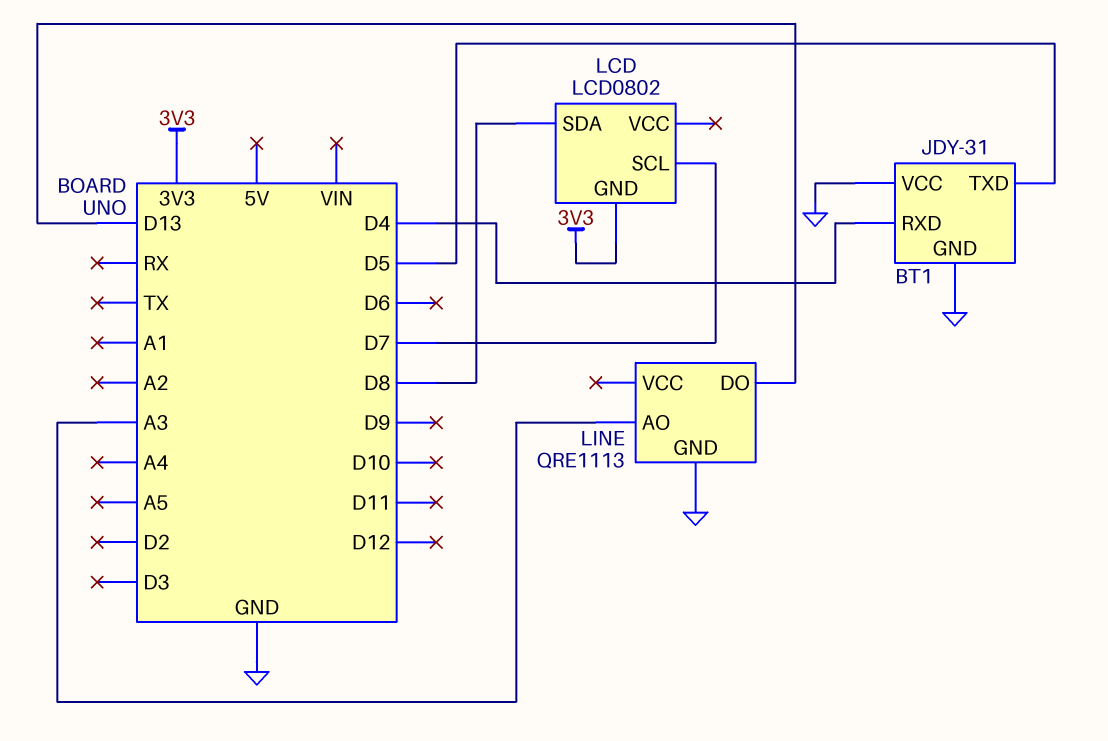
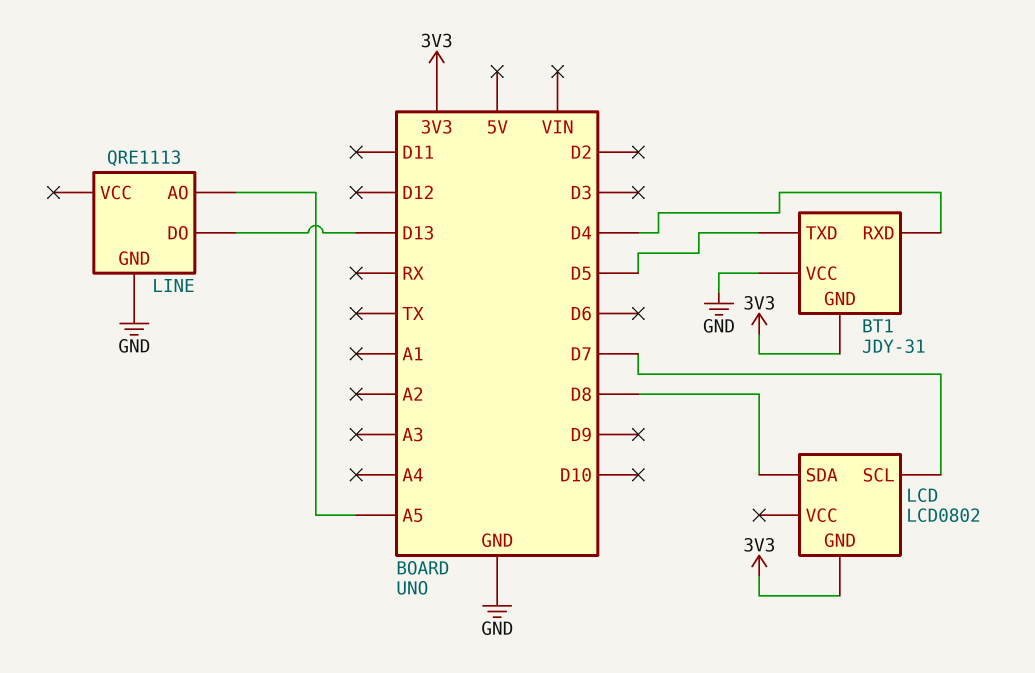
BT1 pin GND: GND -> 3V3
LINE pin AO: A3 -> A5

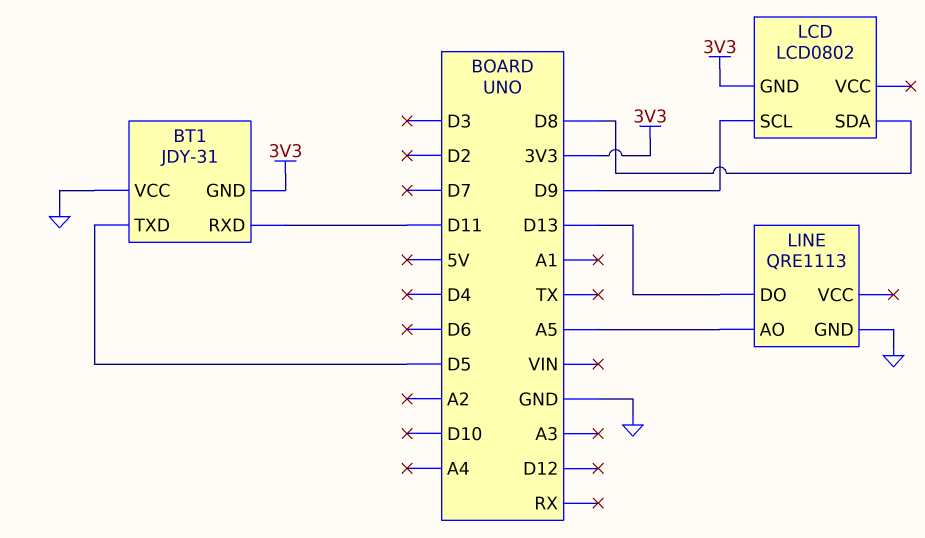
BT1 pin RXD: D4 -> D11
LCD pin SCL: D7 -> D9

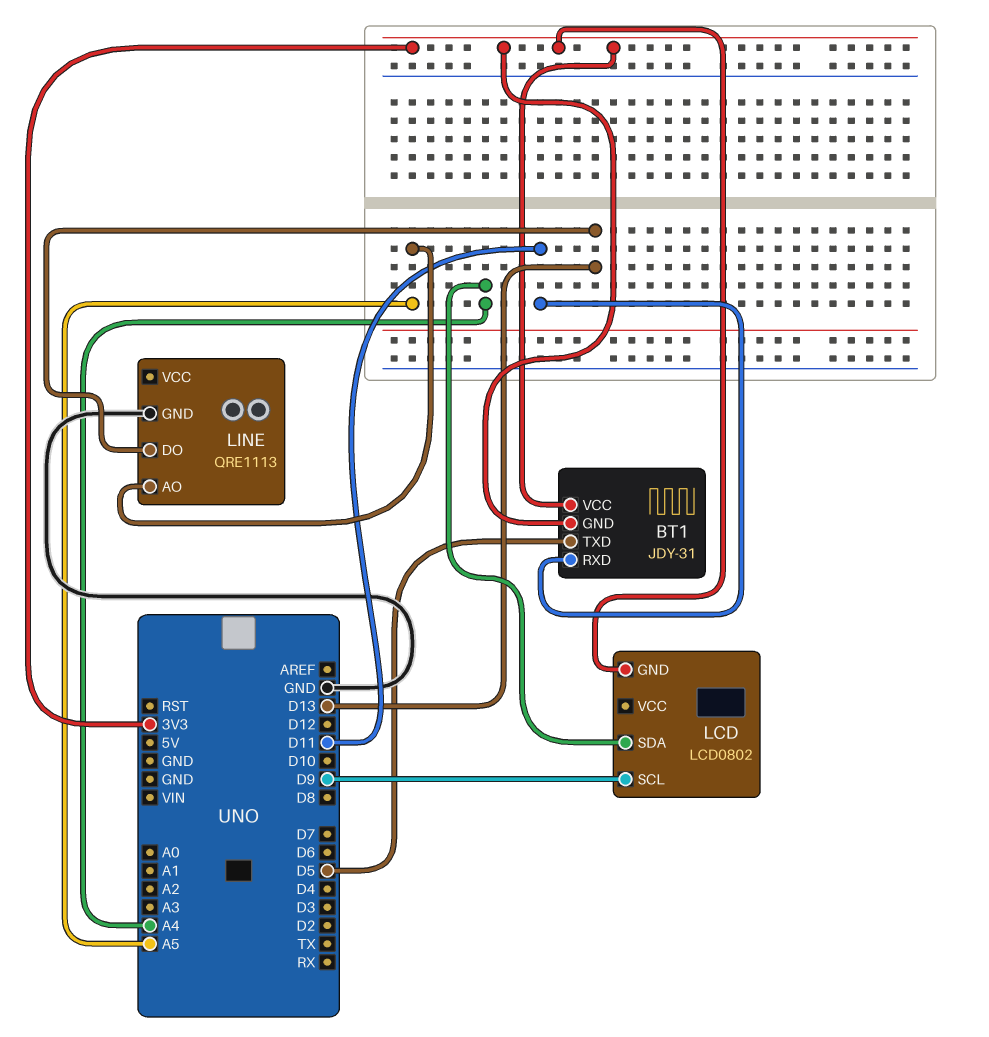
BT1 pin VCC: GND -> 3V3
LCD pin SDA: D8 -> A4

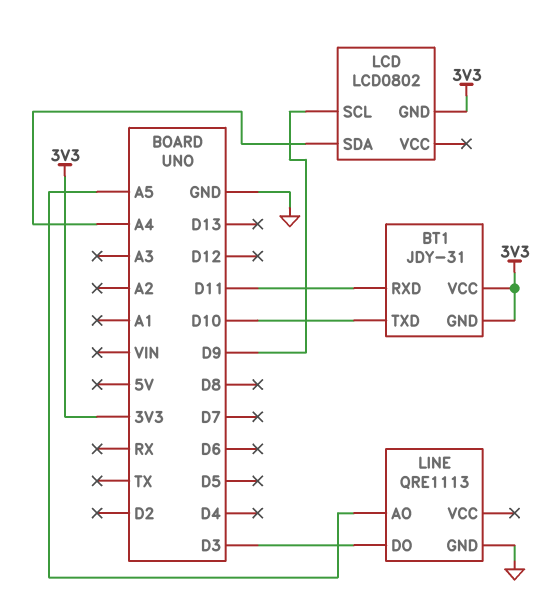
BT1 pin TXD: D5 -> D10
LINE pin DO: D13 -> D3

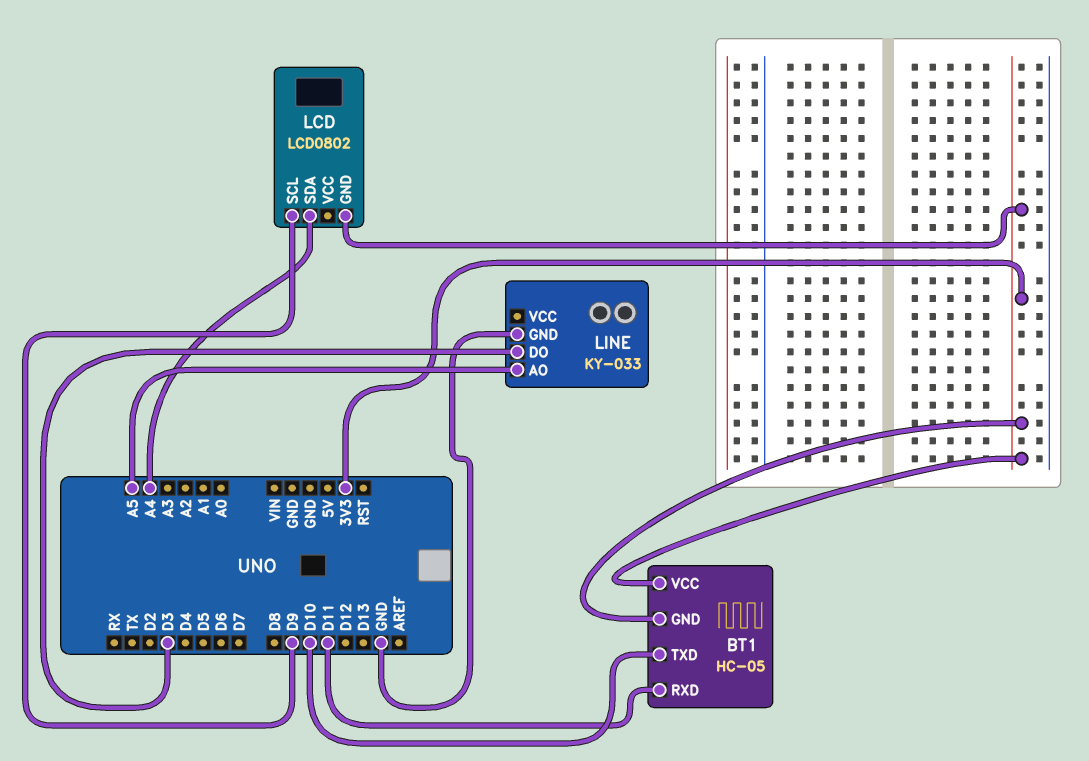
BT1: JDY-31 -> HC-05
LINE: QRE1113 -> KY-033

